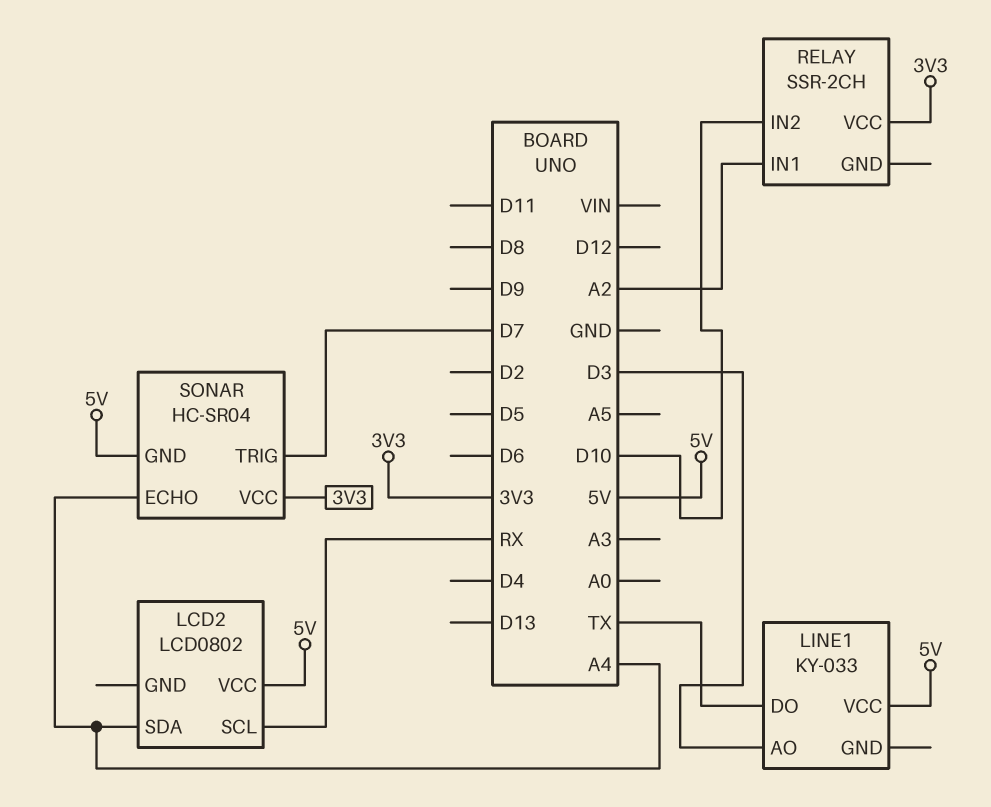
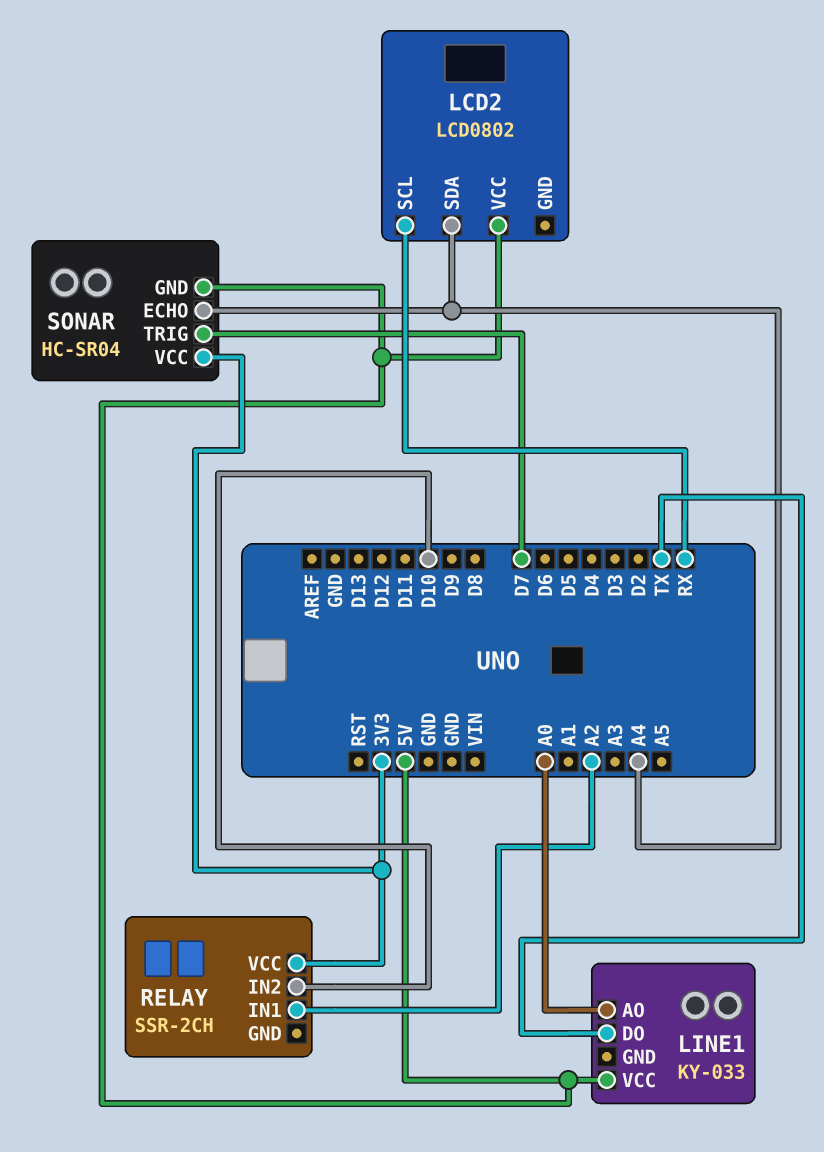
LINE1 pin AO: D3 -> A0

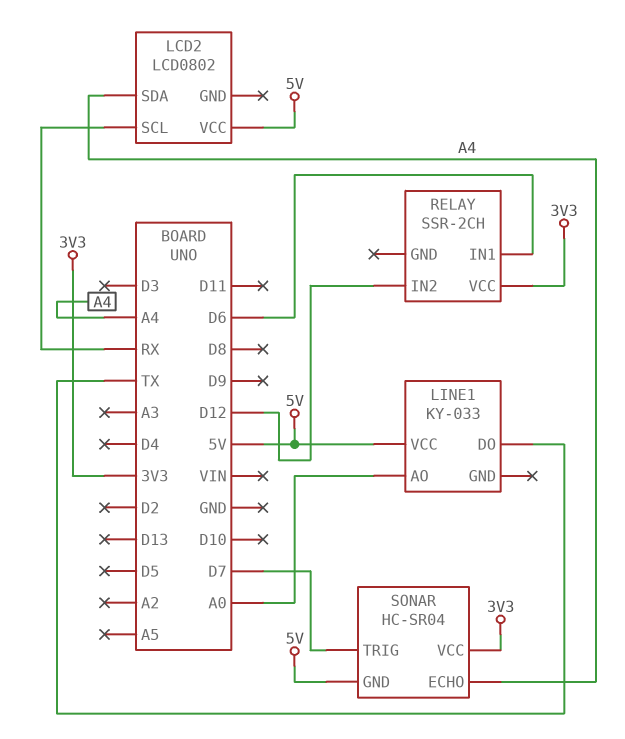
RELAY pin IN1: A2 -> D6
RELAY pin IN2: D10 -> D12

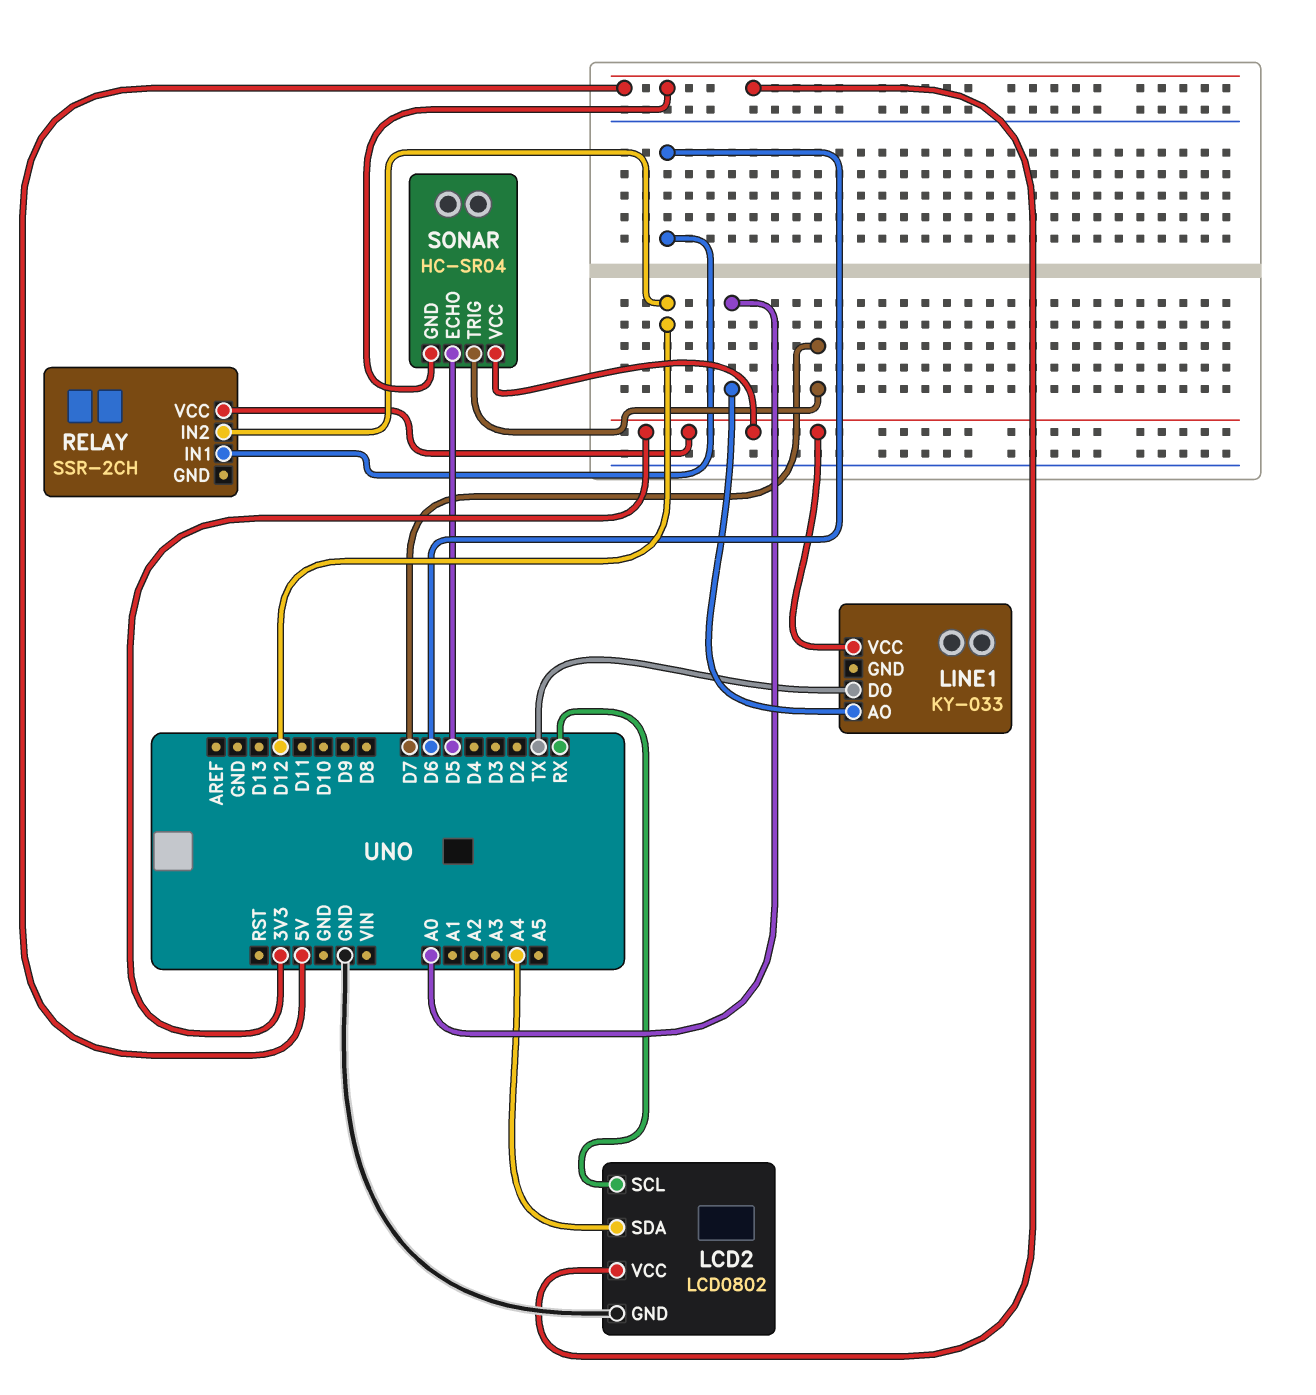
LCD2 pin GND: none -> GND
LINE1 pin VCC: 5V -> 3V3
SONAR pin ECHO: A4 -> D5

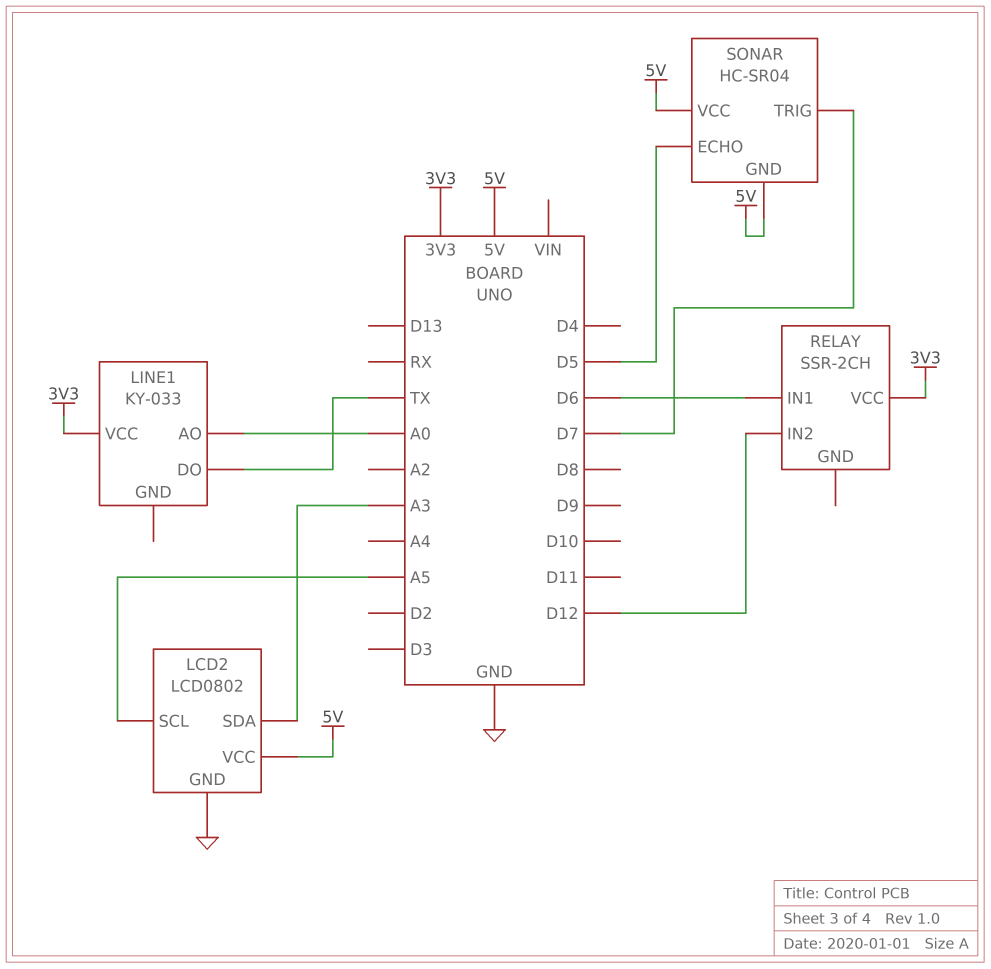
LCD2 pin SCL: RX -> A5
LCD2 pin SDA: A4 -> A3
SONAR pin VCC: 3V3 -> 5V

